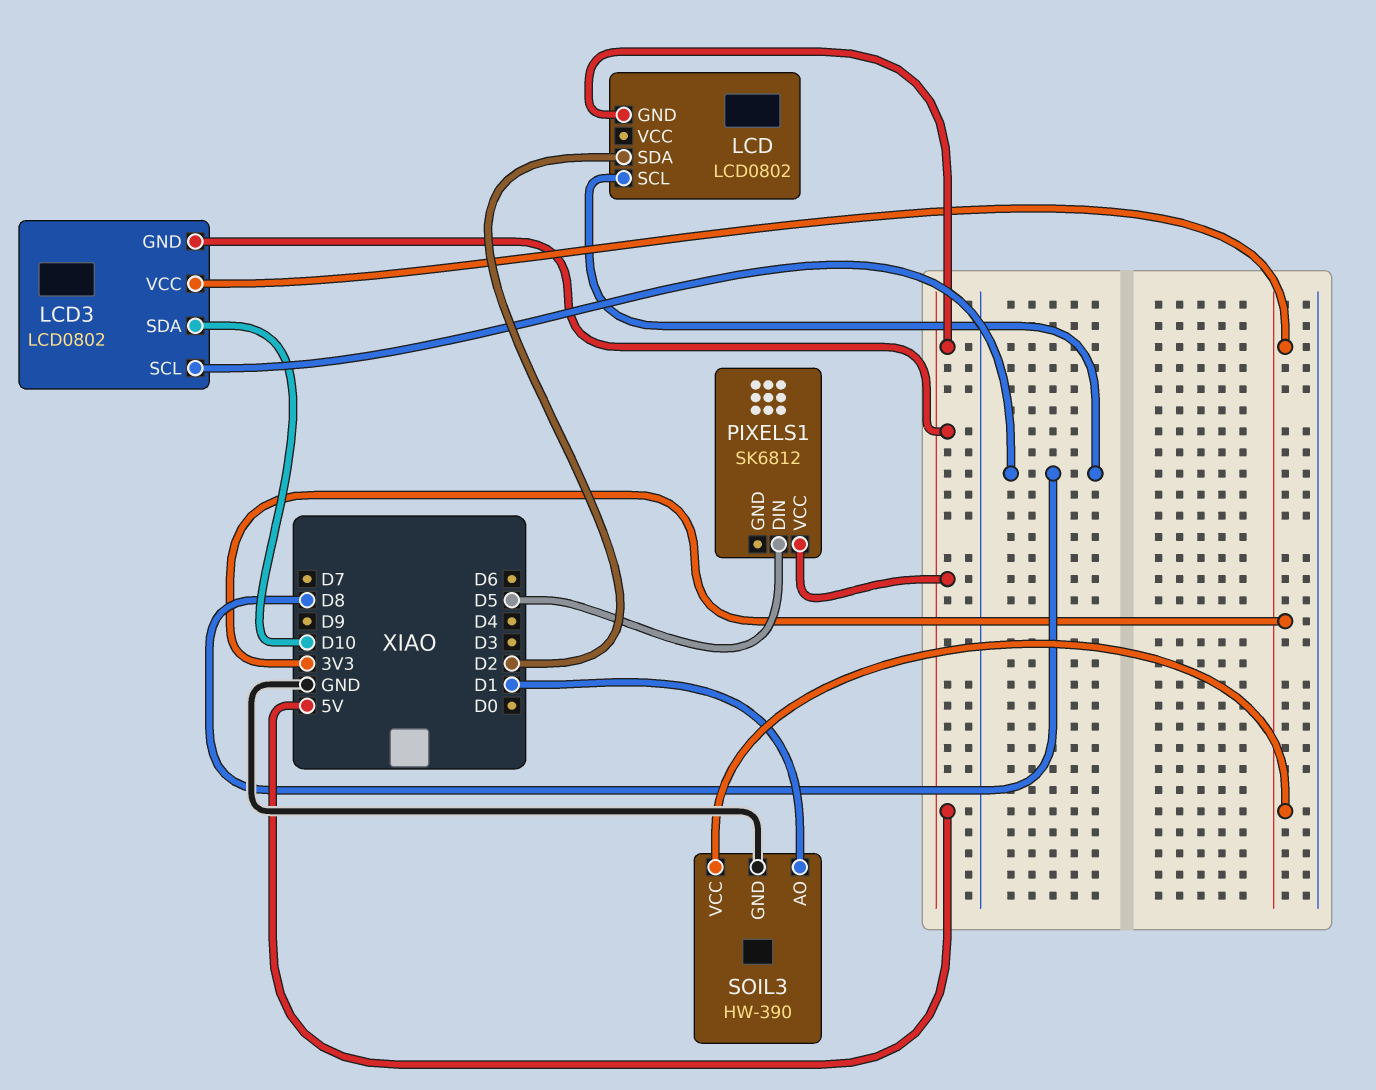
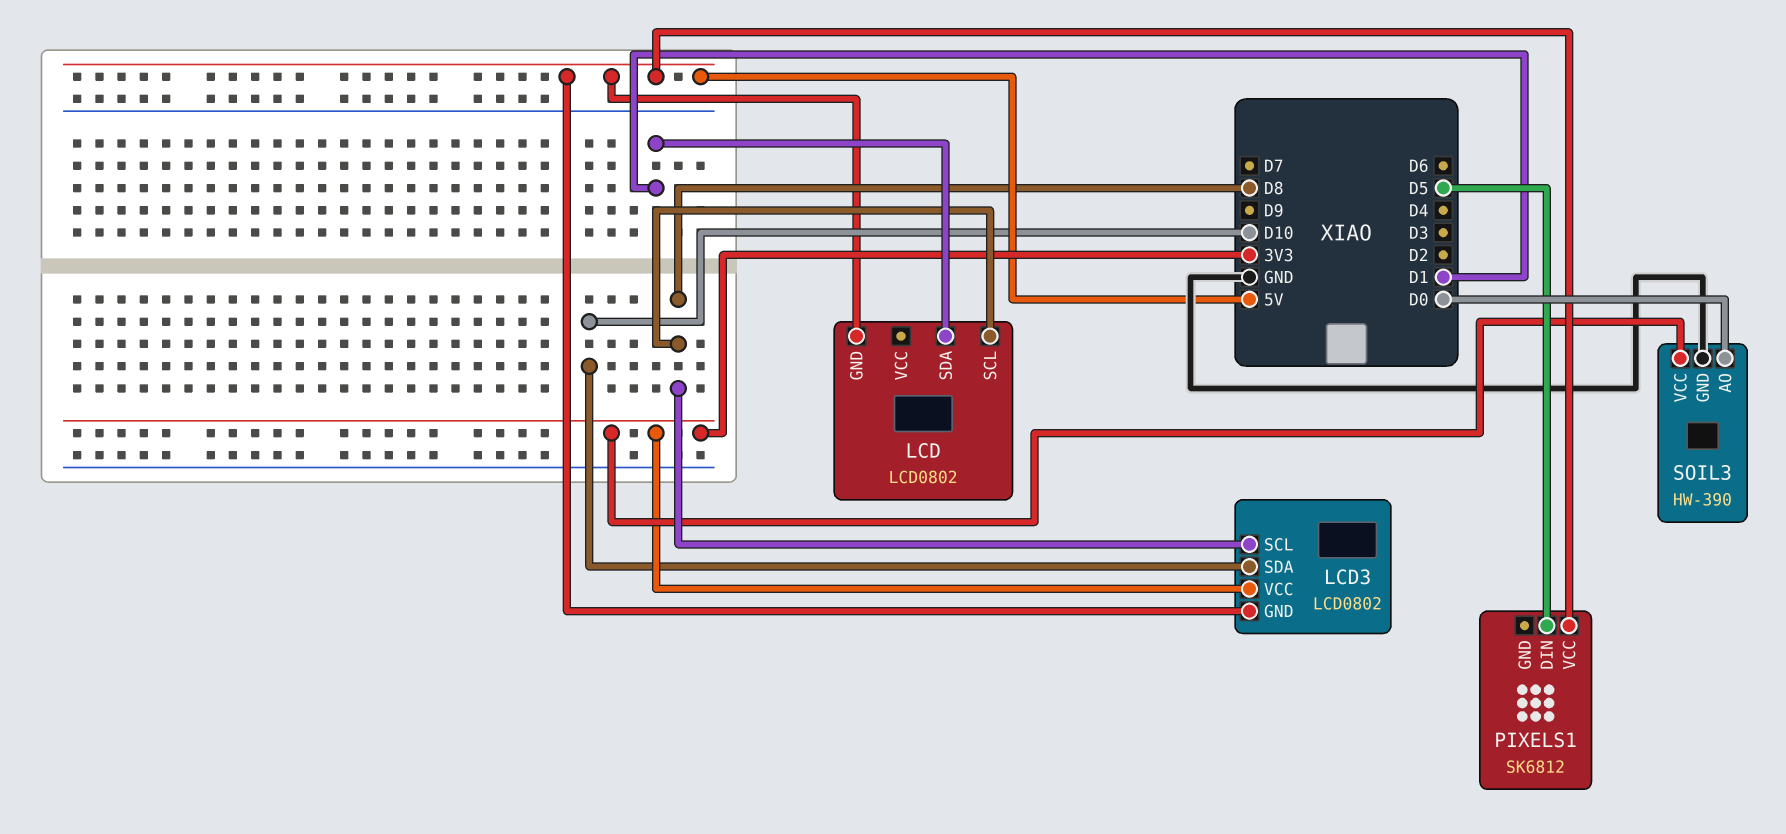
LCD pin SDA: D2 -> D1
SOIL3 pin AO: D1 -> D0

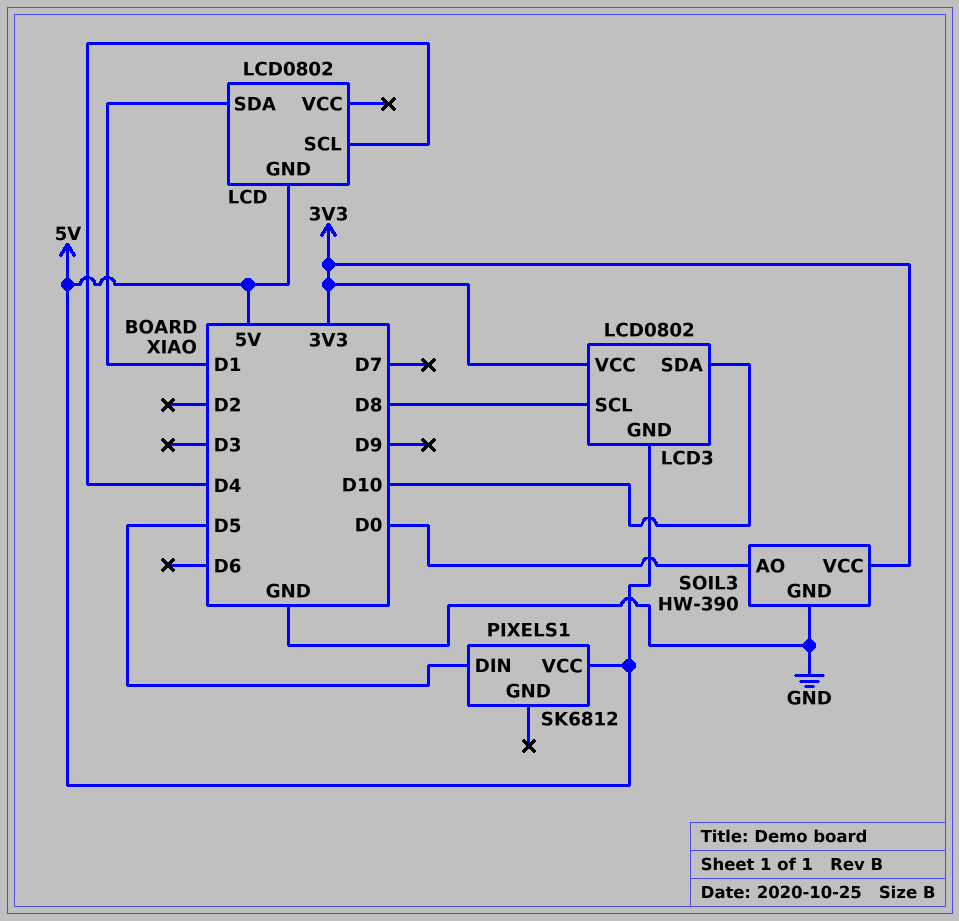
LCD pin SCL: D8 -> D4

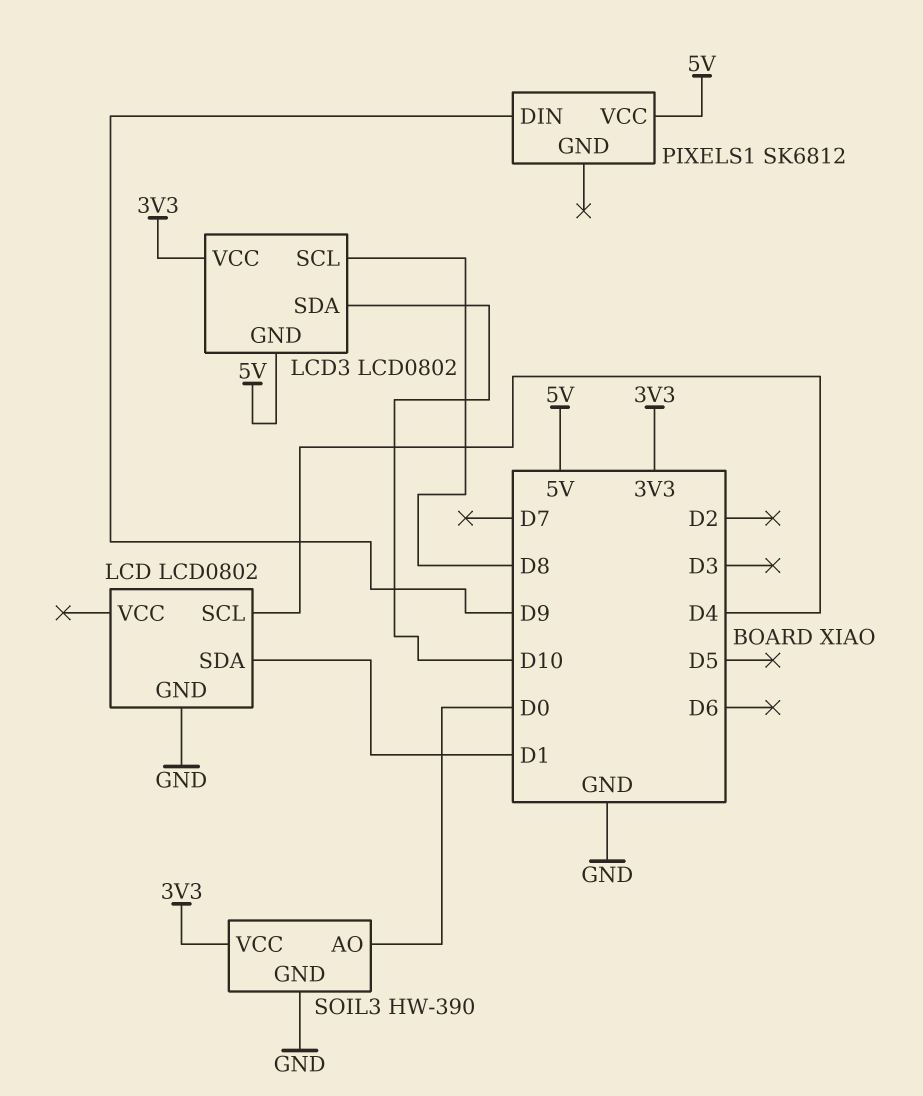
LCD pin GND: 5V -> GND
PIXELS1 pin DIN: D5 -> D9

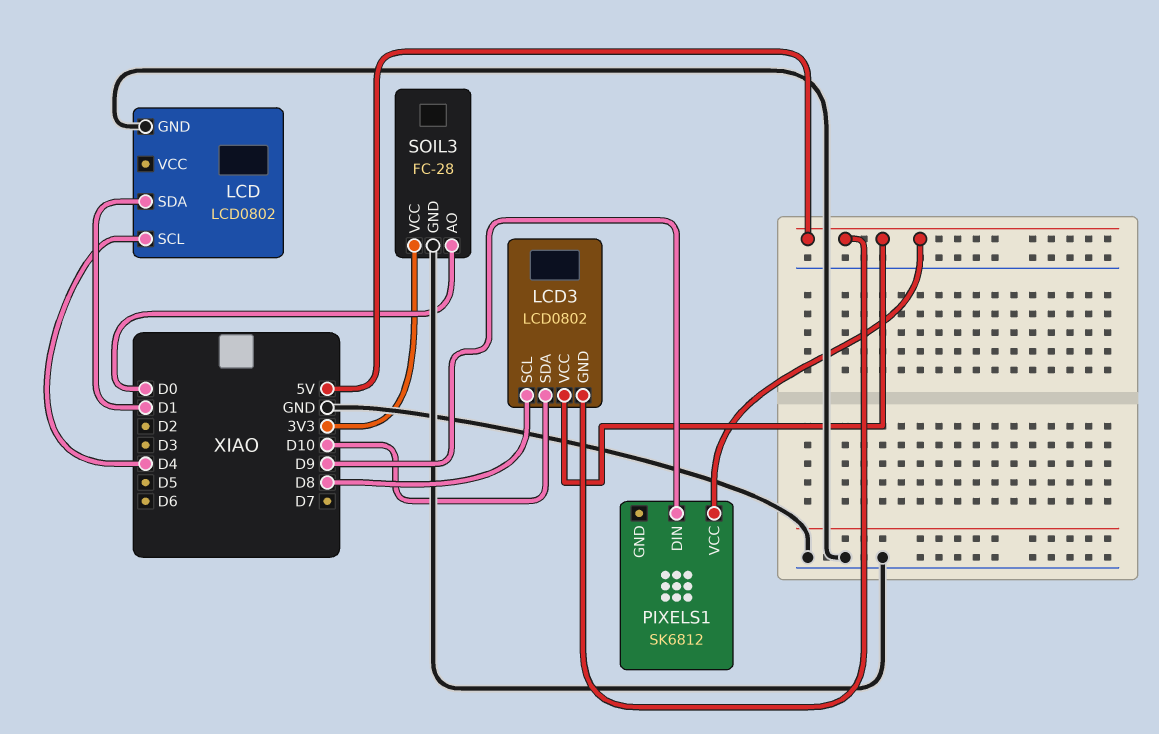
LCD3 pin VCC: 3V3 -> 5V
SOIL3: HW-390 -> FC-28

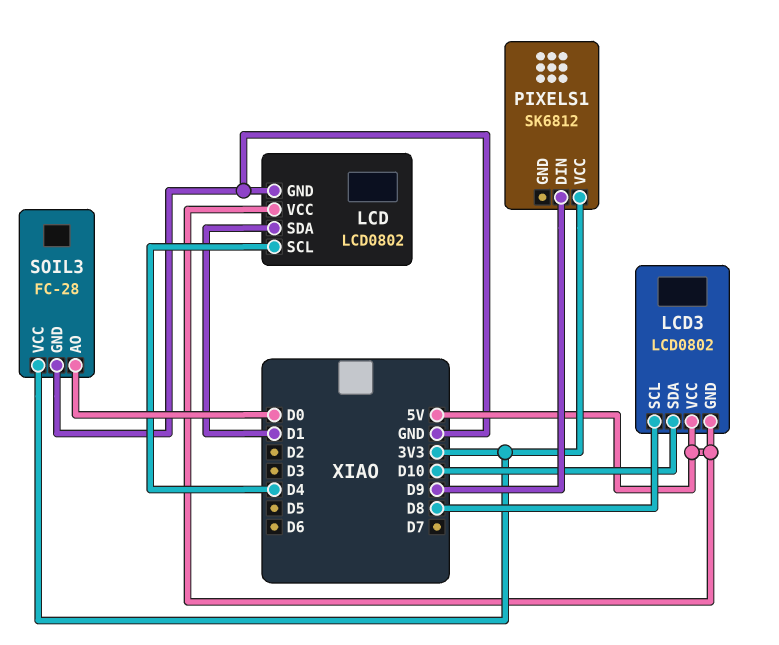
LCD pin VCC: none -> 5V
PIXELS1 pin VCC: 5V -> 3V3

